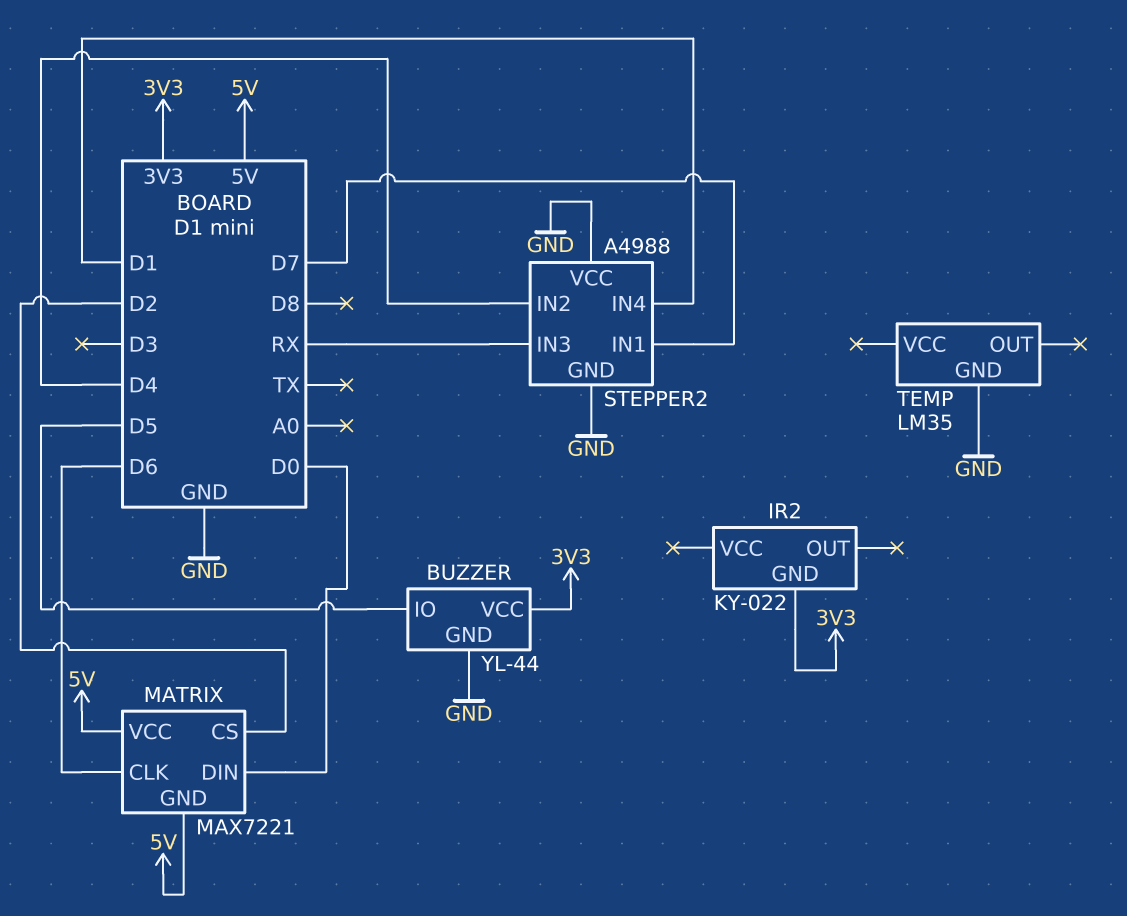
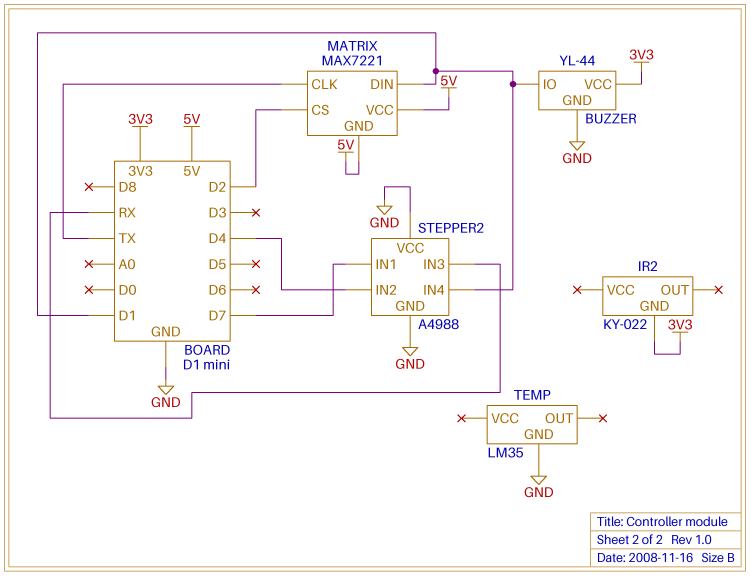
BUZZER pin IO: D5 -> D1
MATRIX pin CLK: D6 -> TX
MATRIX pin DIN: D0 -> D1

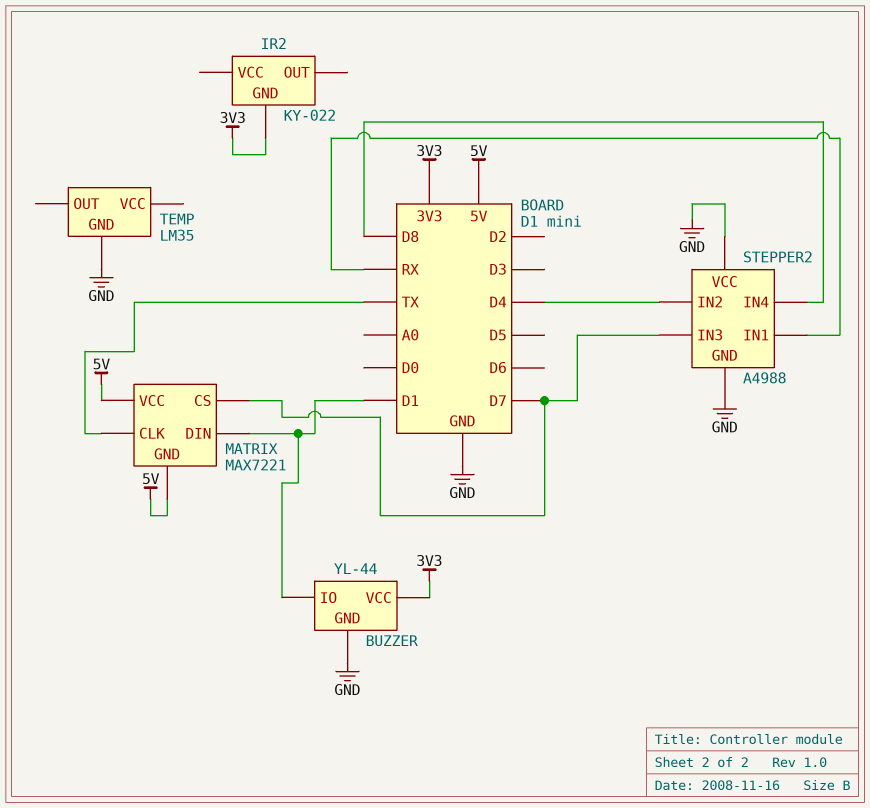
MATRIX pin CS: D2 -> D7
STEPPER2 pin IN1: D7 -> RX
STEPPER2 pin IN3: RX -> D7
STEPPER2 pin IN4: D1 -> D8

